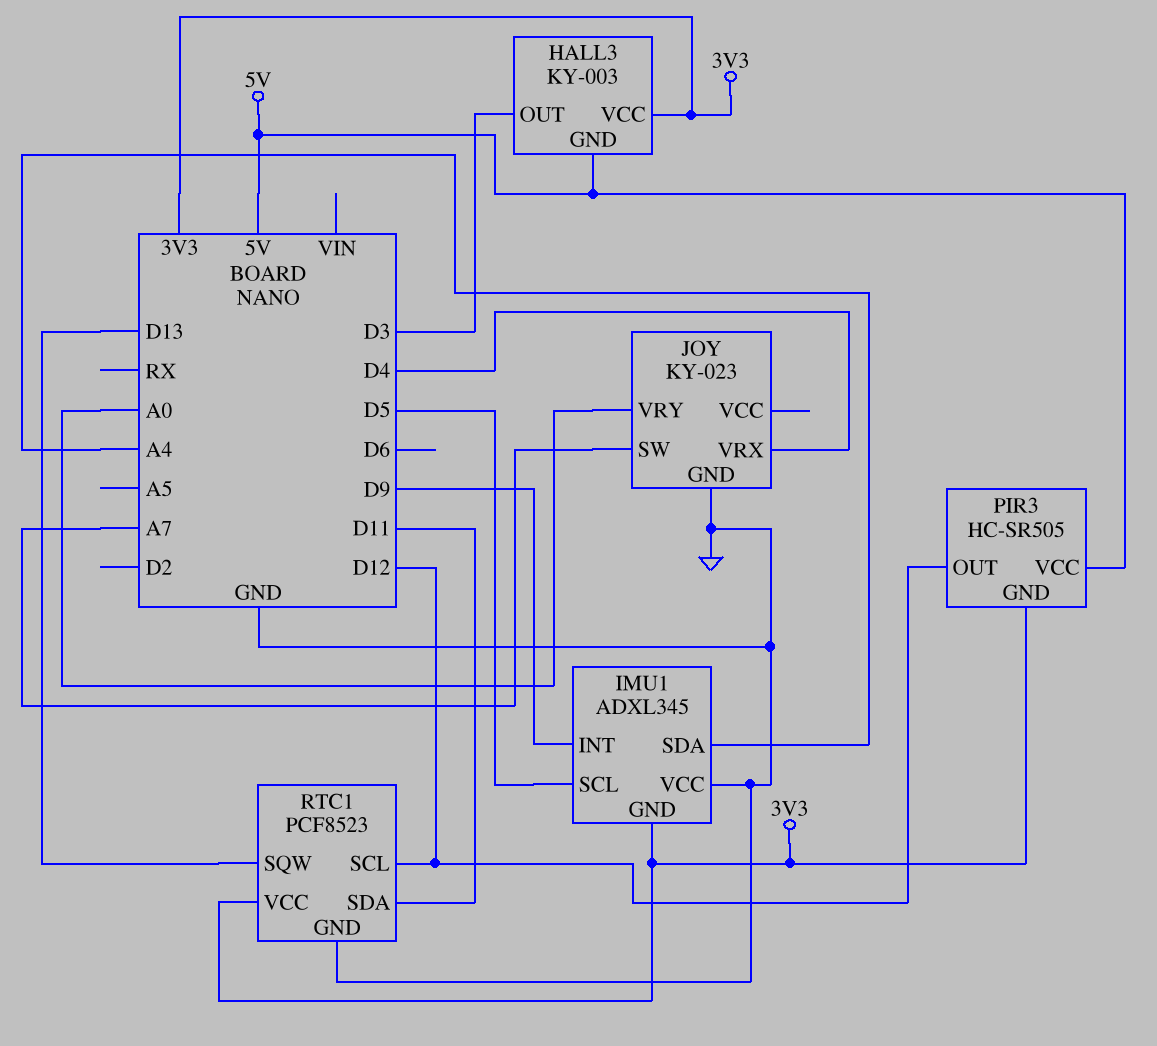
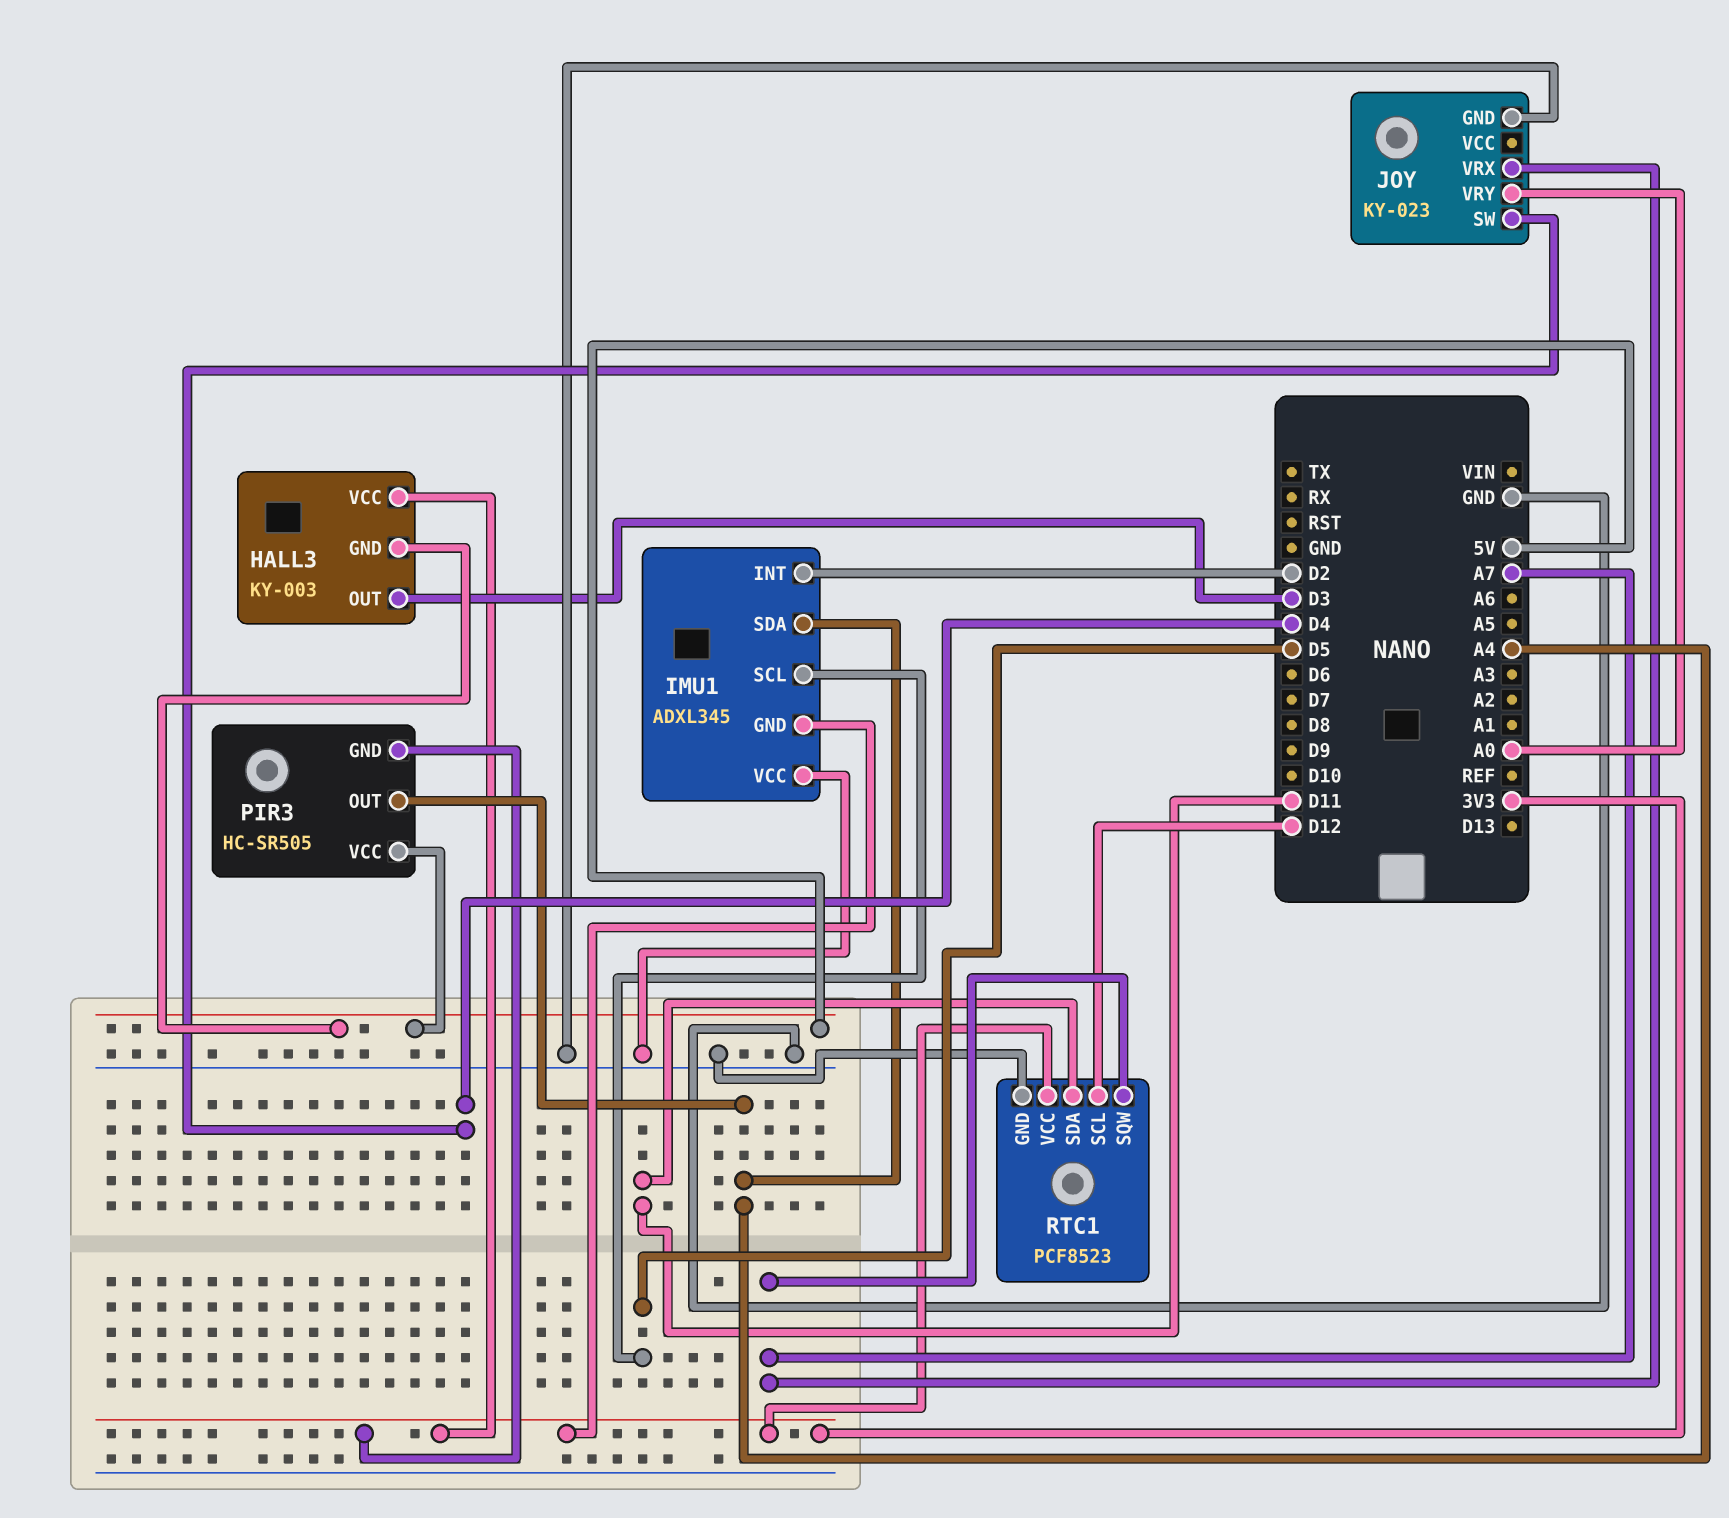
IMU1 pin INT: D9 -> D2
JOY pin SW: A7 -> D4
JOY pin VRX: D4 -> A7
PIR3 pin OUT: D12 -> A4
RTC1 pin SQW: D13 -> A7

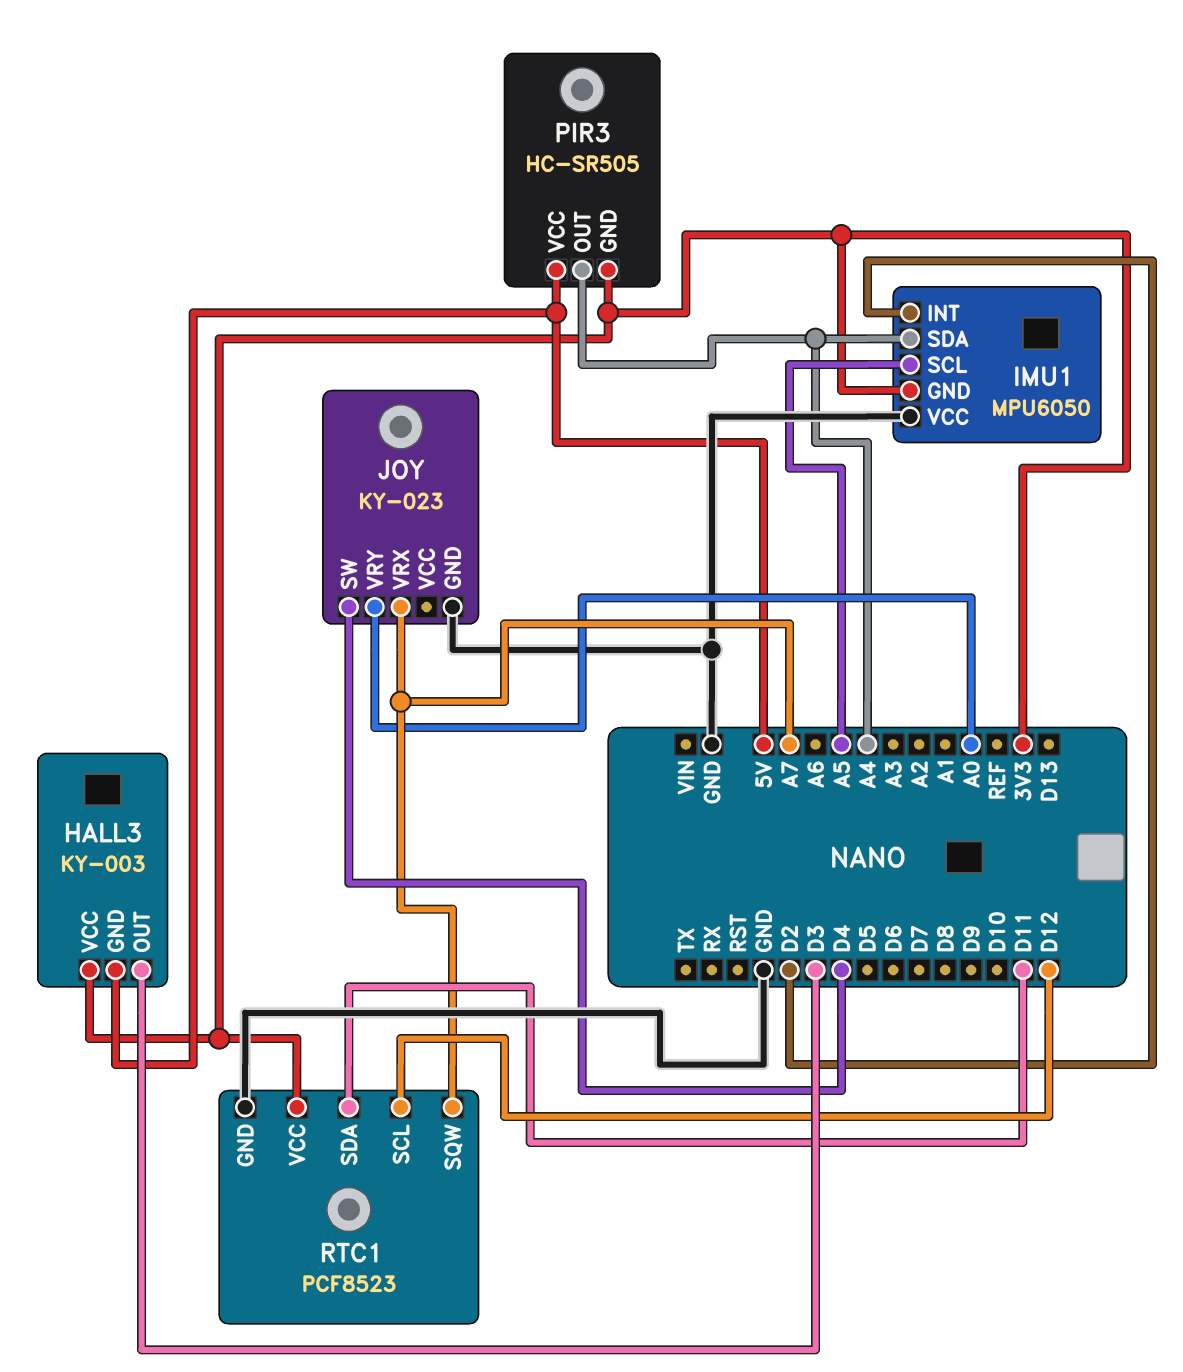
IMU1: ADXL345 -> MPU6050
IMU1 pin SCL: D5 -> A5

